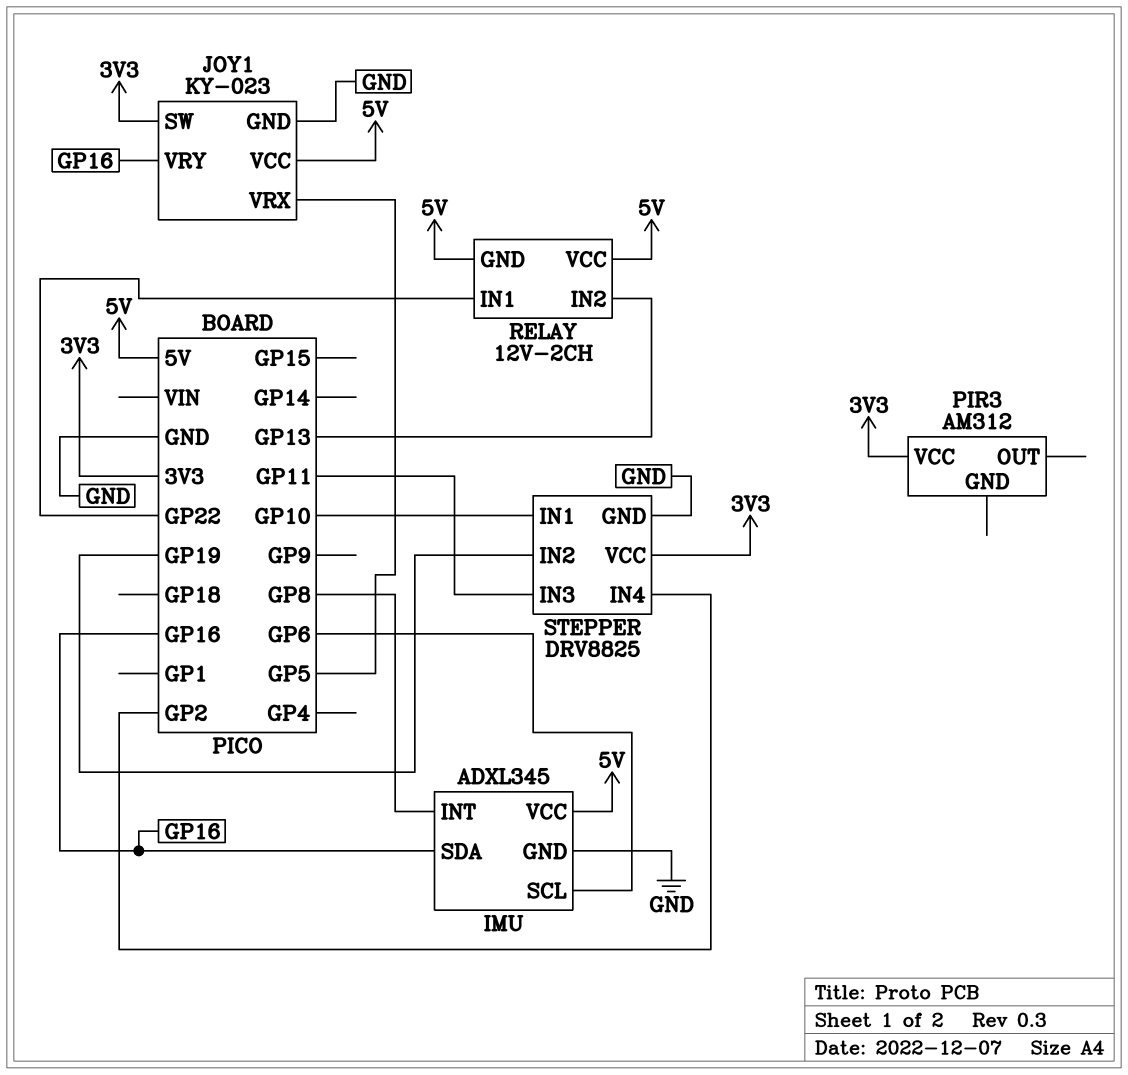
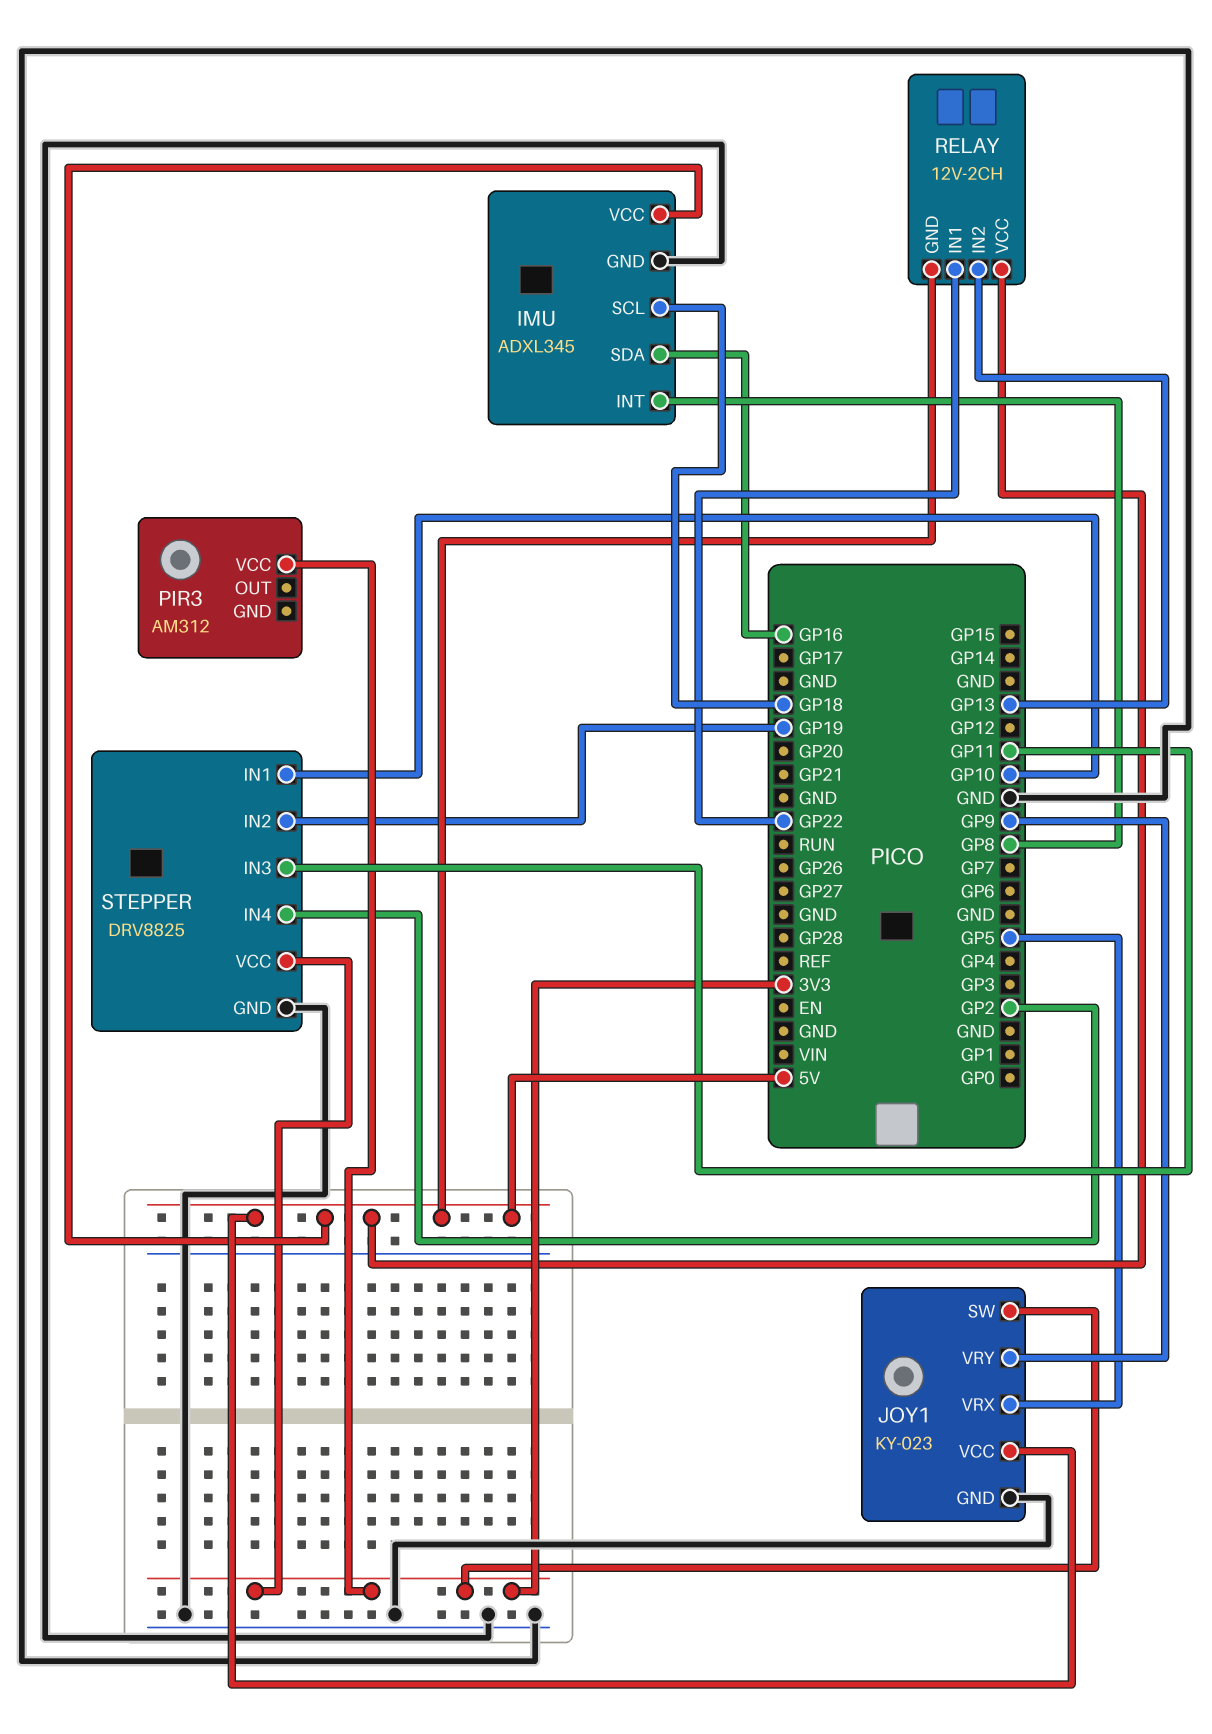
IMU pin SCL: GP6 -> GP18
JOY1 pin VRY: GP16 -> GP9

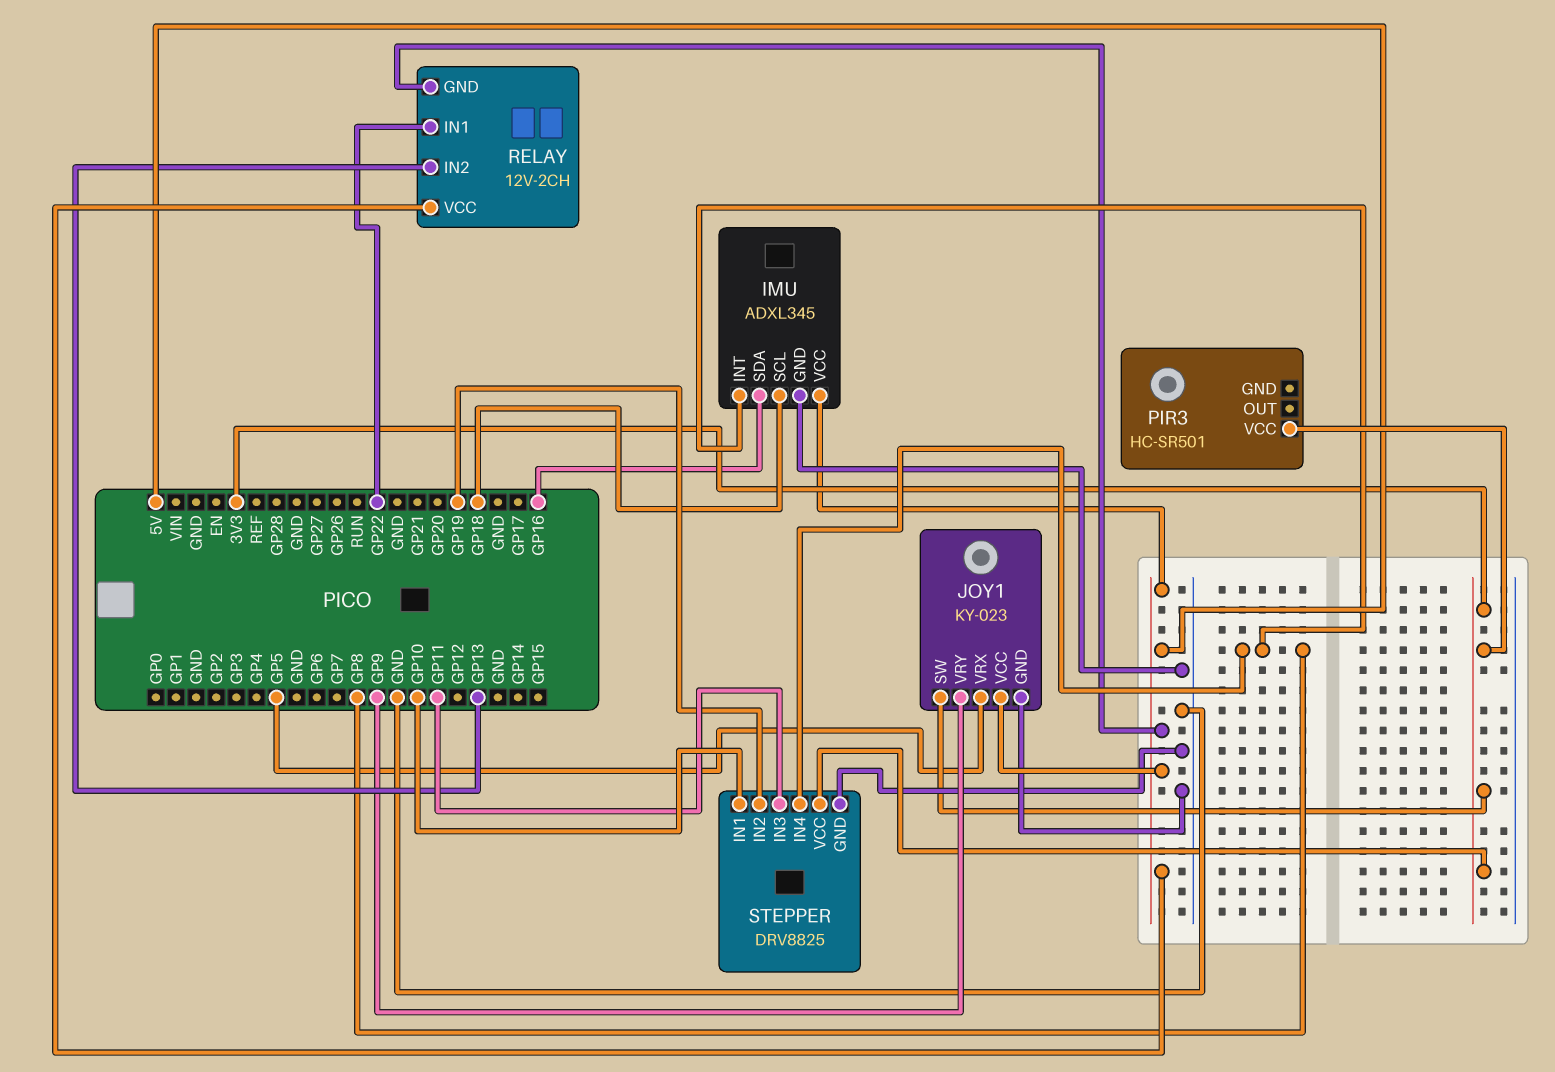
PIR3: AM312 -> HC-SR501
STEPPER pin IN4: GP2 -> GP8

